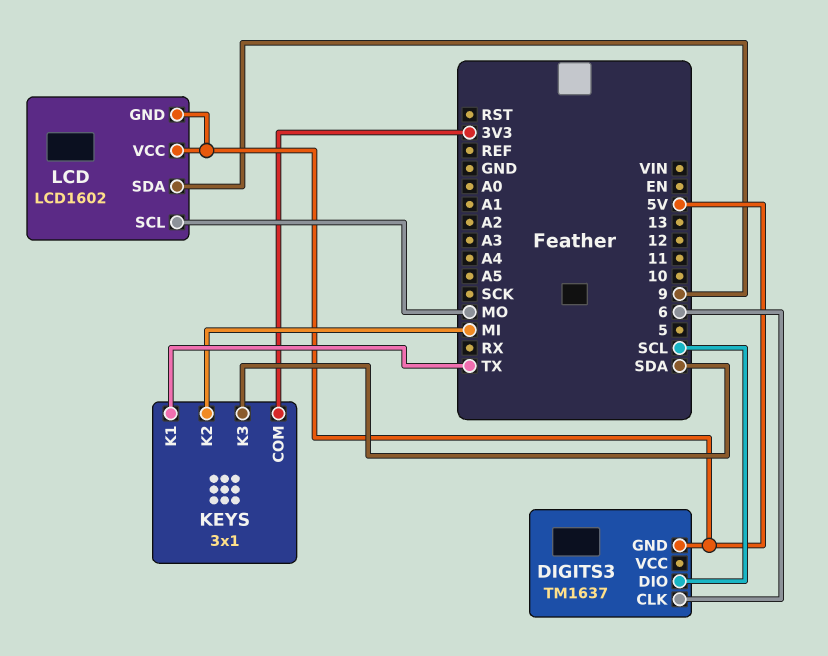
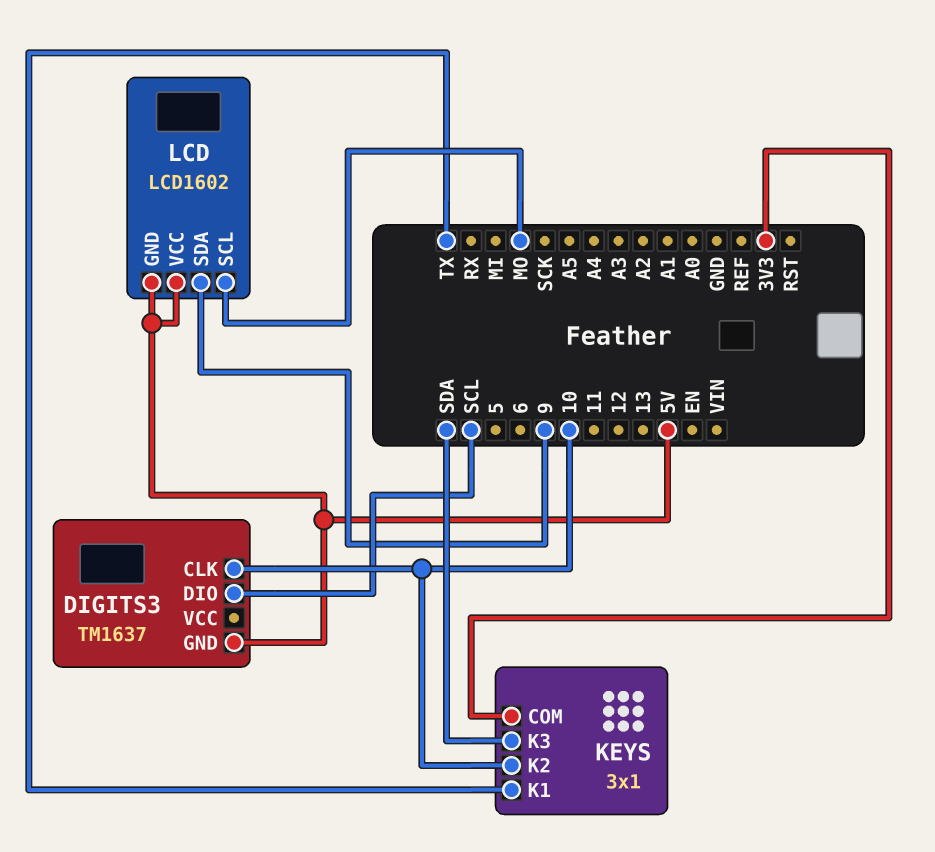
DIGITS3 pin CLK: 6 -> 10
KEYS pin K2: MI -> 10

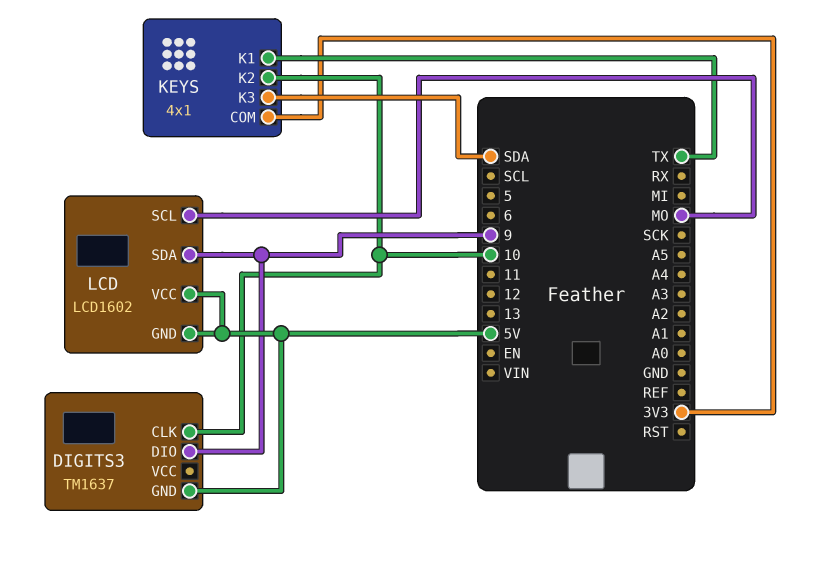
DIGITS3 pin DIO: SCL -> 9
KEYS: 3x1 -> 4x1

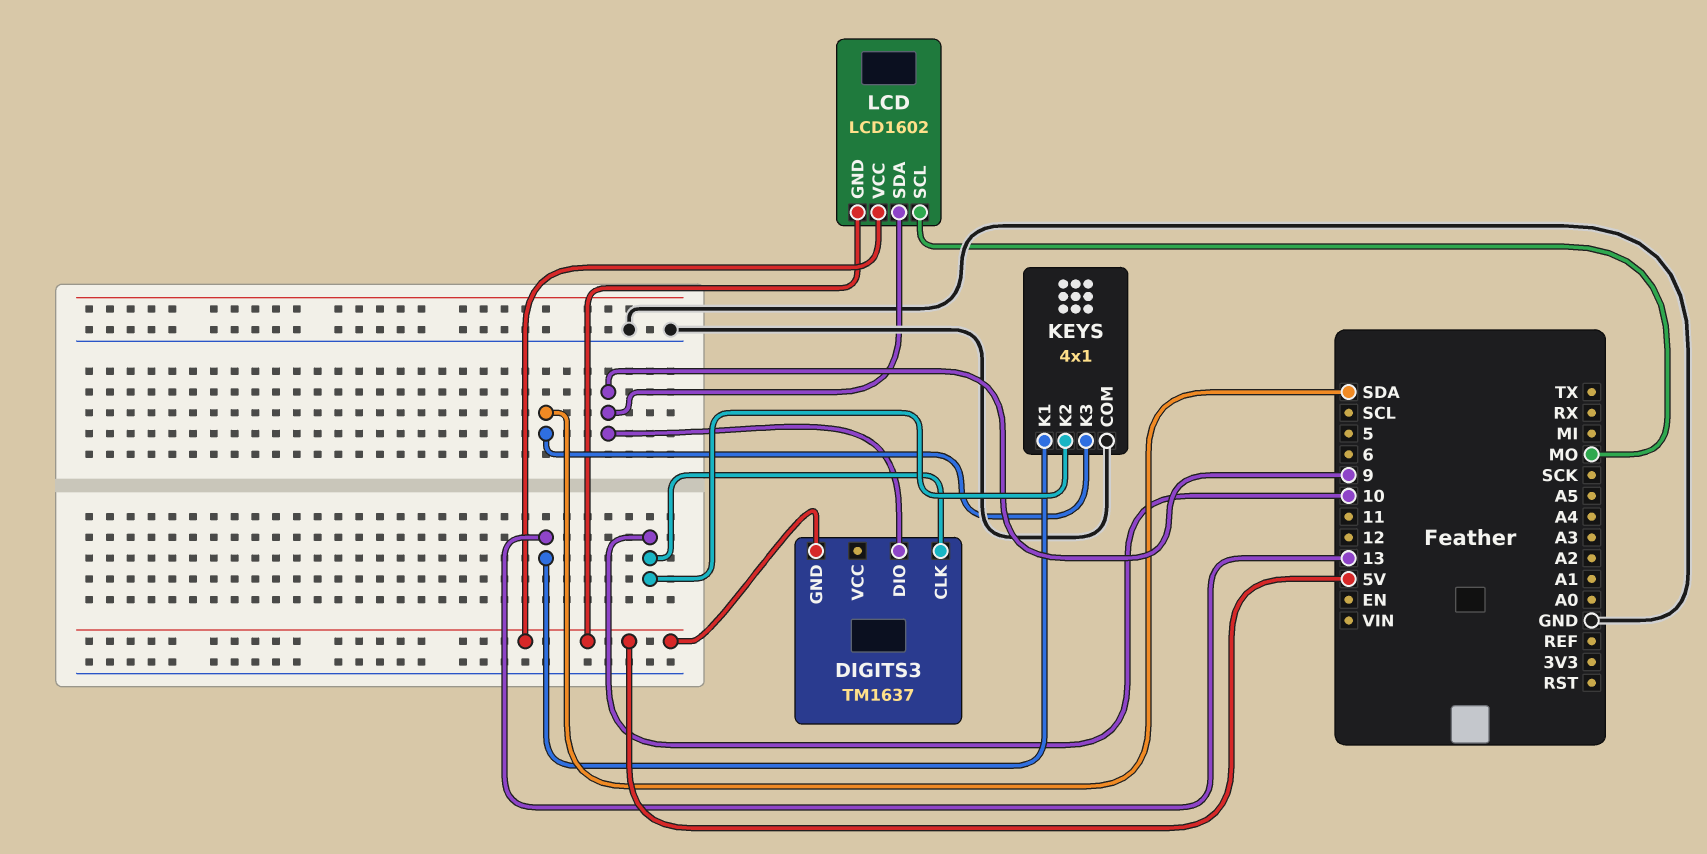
KEYS pin COM: 3V3 -> GND
KEYS pin K1: TX -> 13

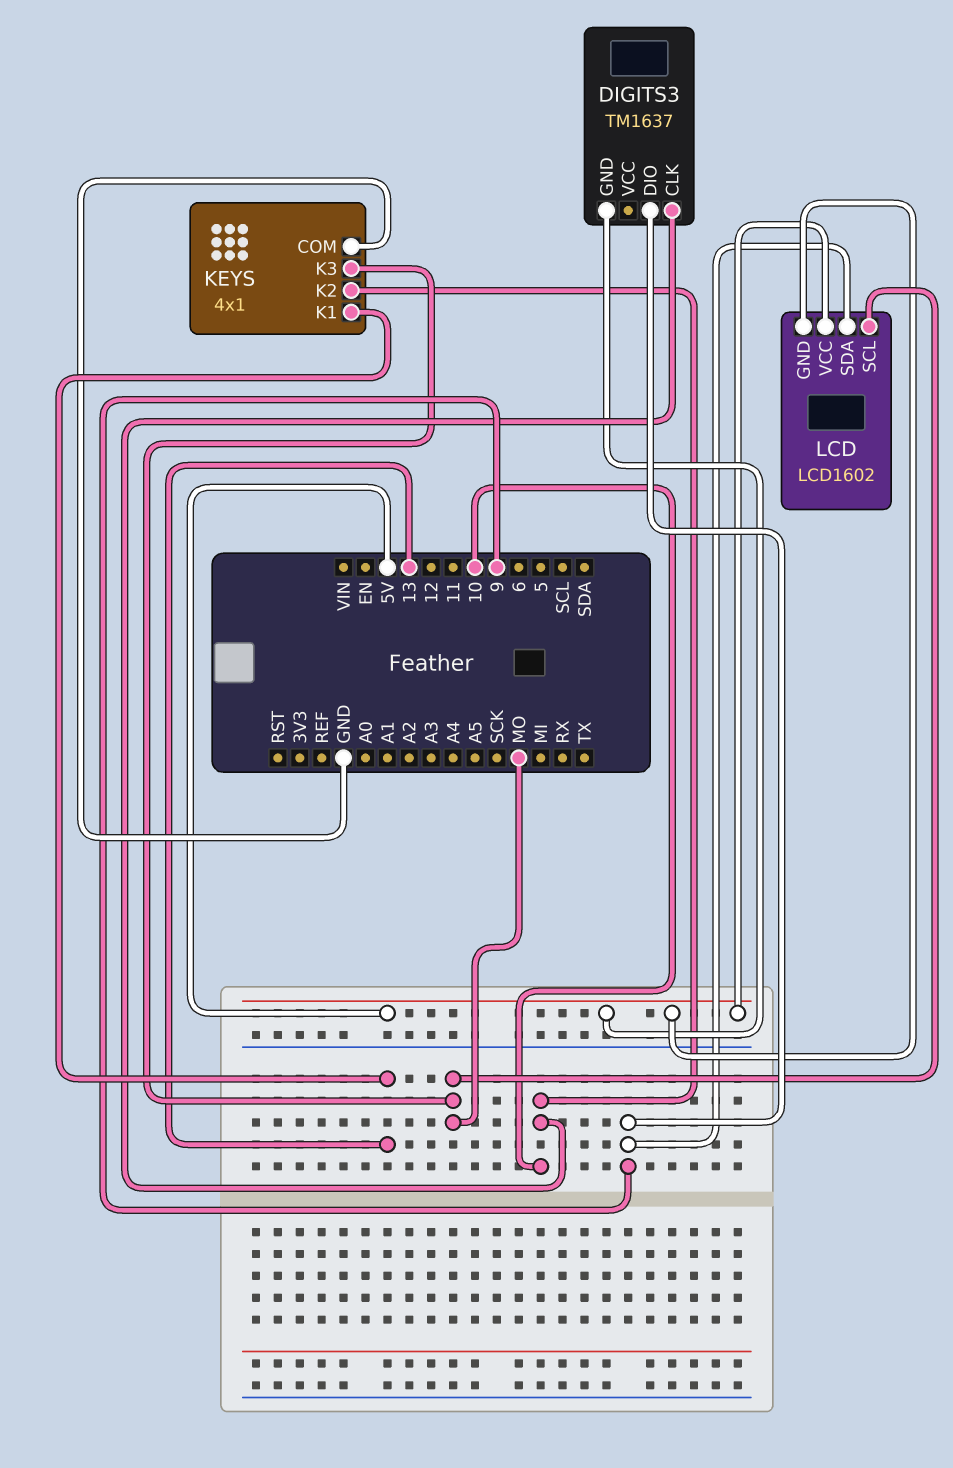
KEYS pin K3: SDA -> MO

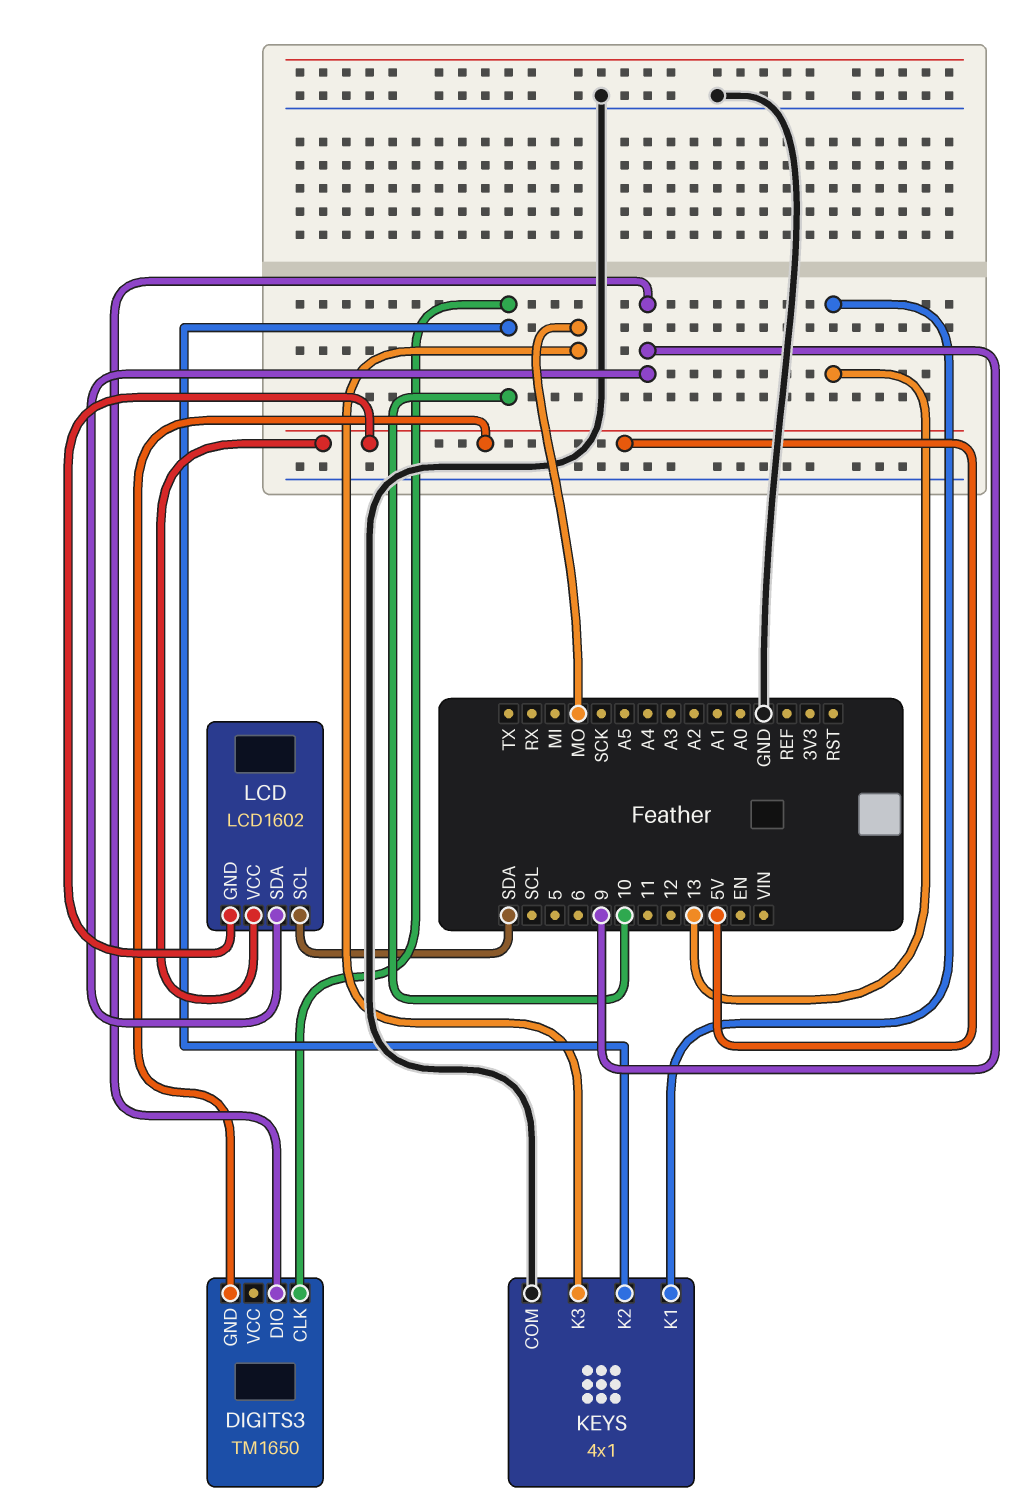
DIGITS3: TM1637 -> TM1650
LCD pin SCL: MO -> SDA

